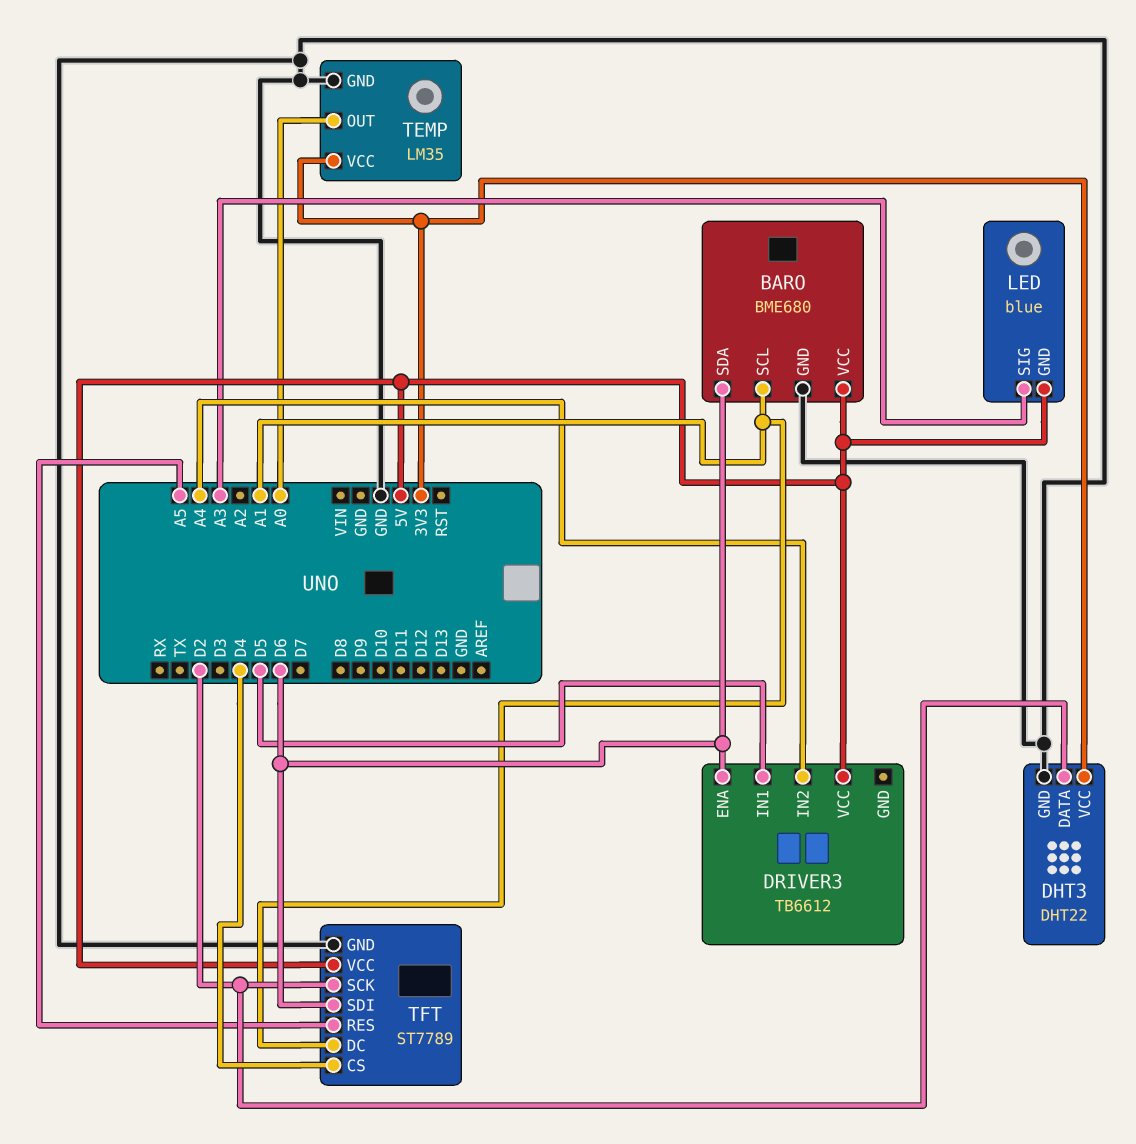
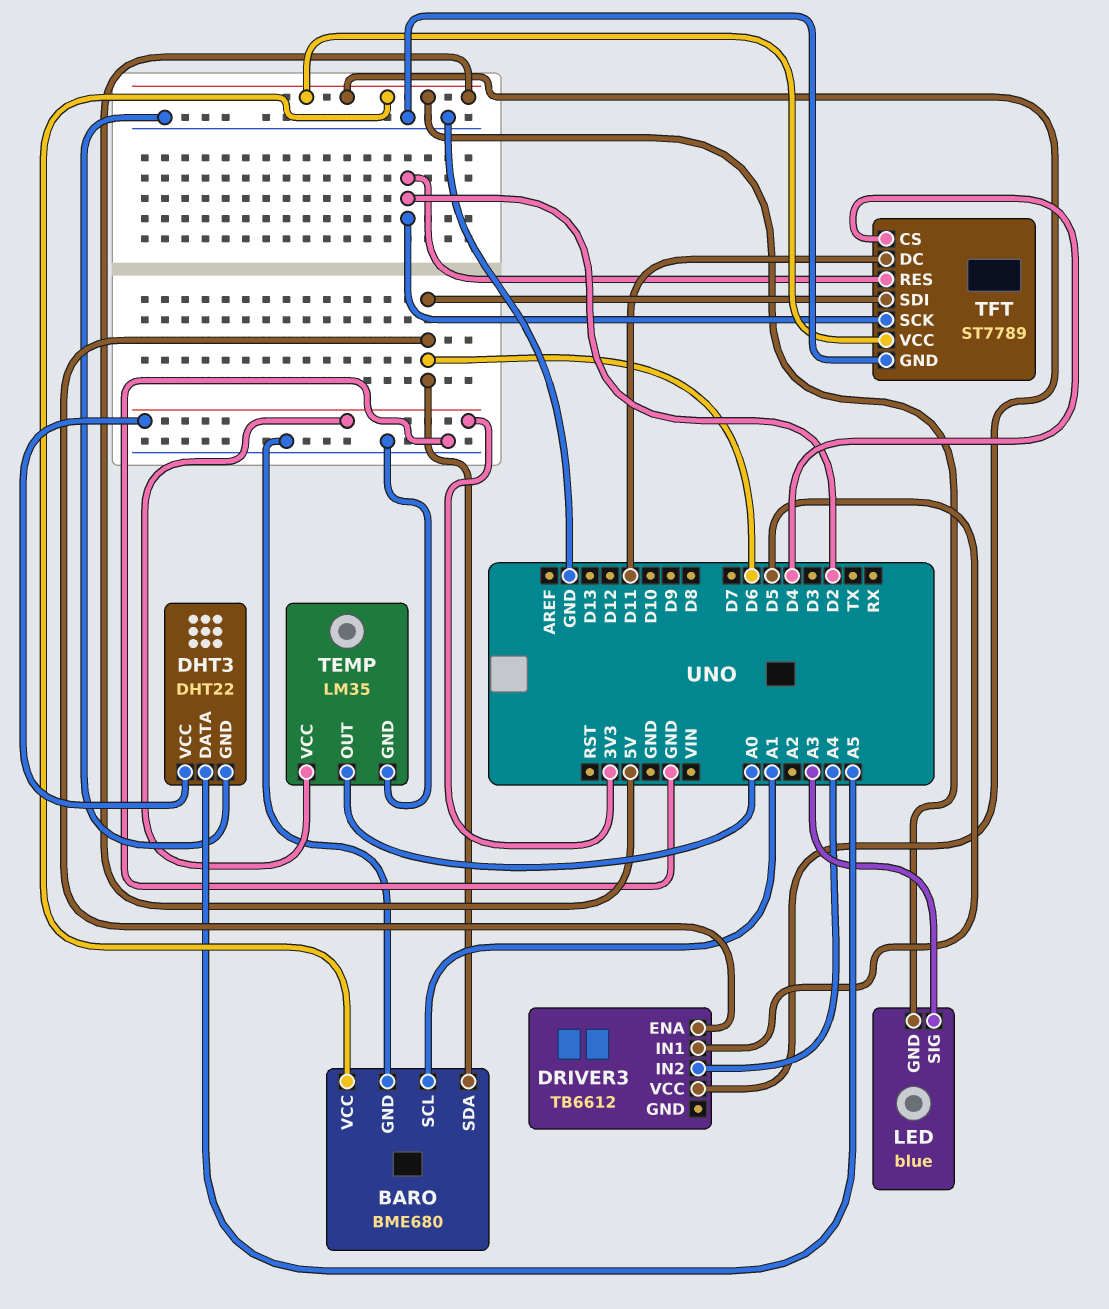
DHT3 pin DATA: D2 -> A5
TFT pin DC: A1 -> D11
TFT pin RES: A5 -> D2

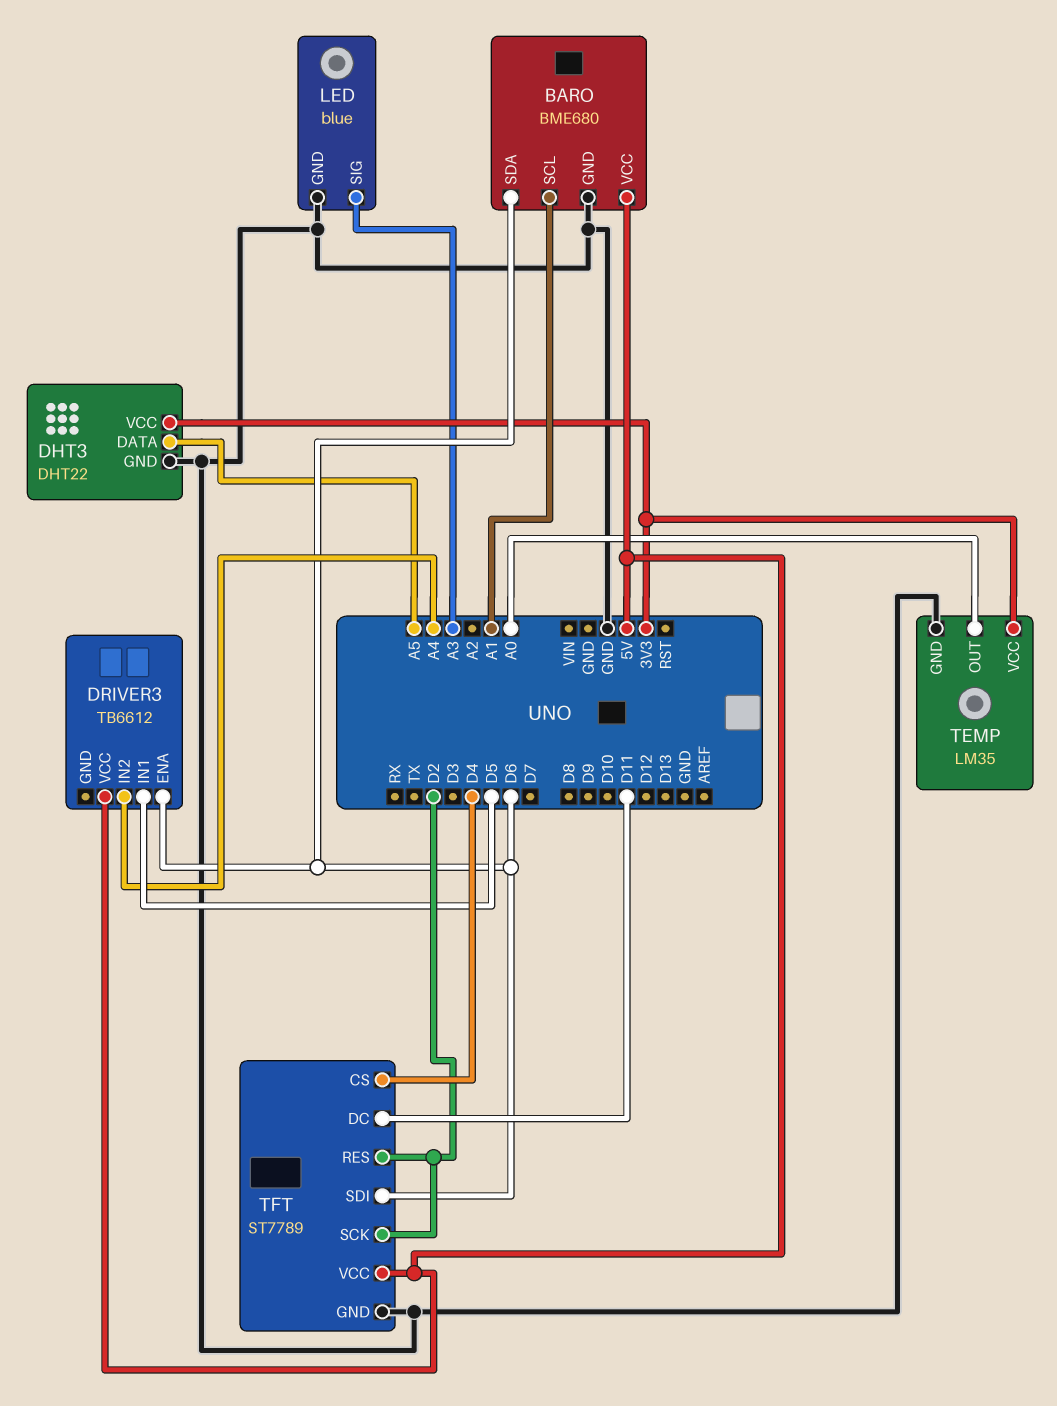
LED pin GND: 5V -> GND

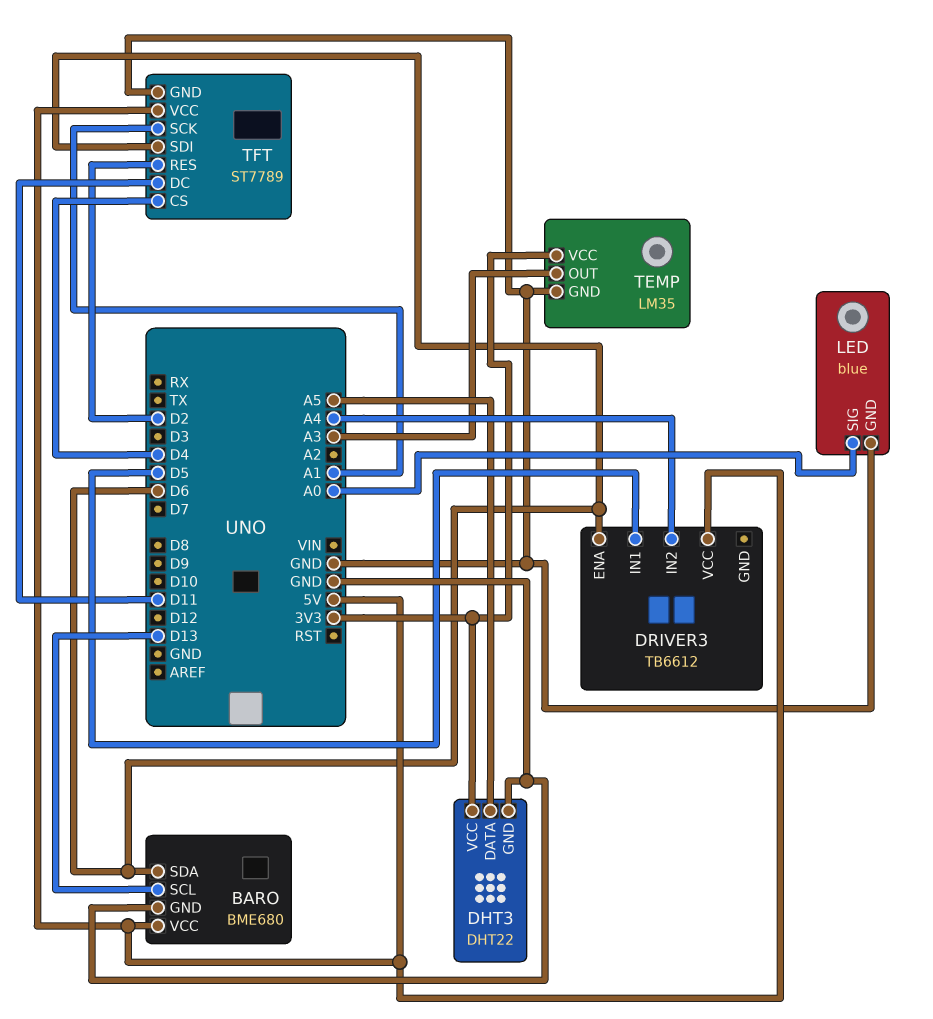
BARO pin SCL: A1 -> D13
LED pin SIG: A3 -> A0
TEMP pin OUT: A0 -> A3
TFT pin SCK: D2 -> A1

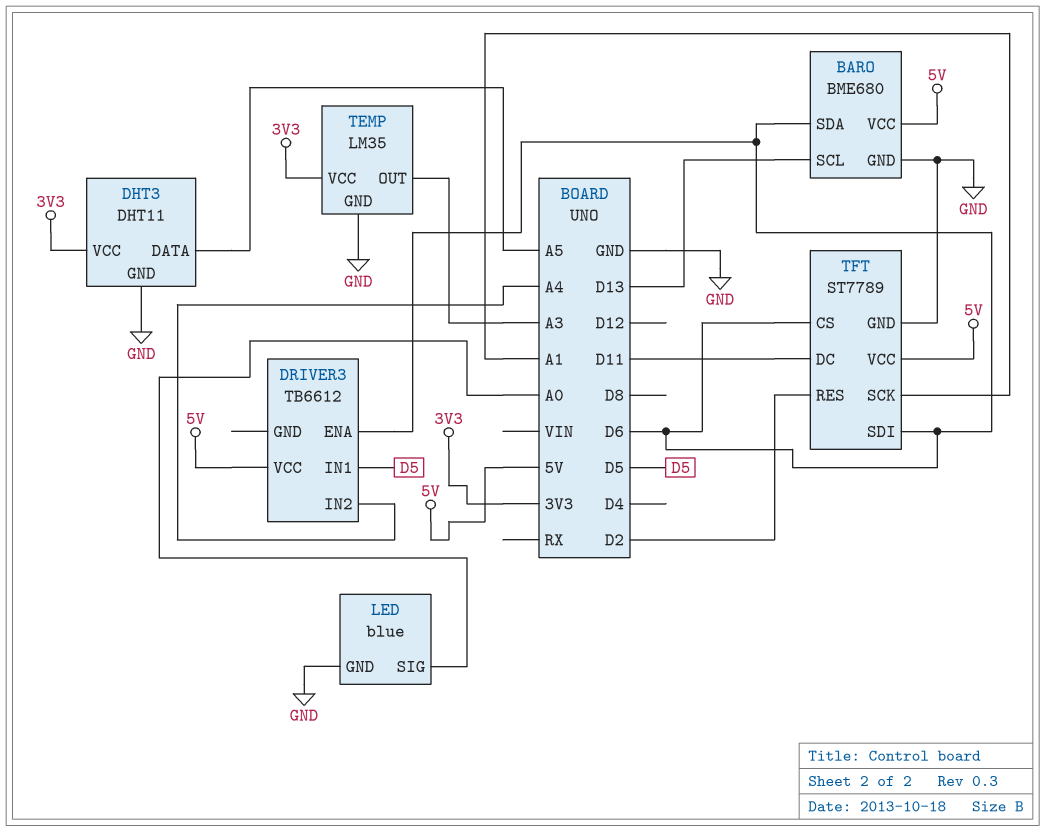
DHT3: DHT22 -> DHT11
TFT pin CS: D4 -> D6

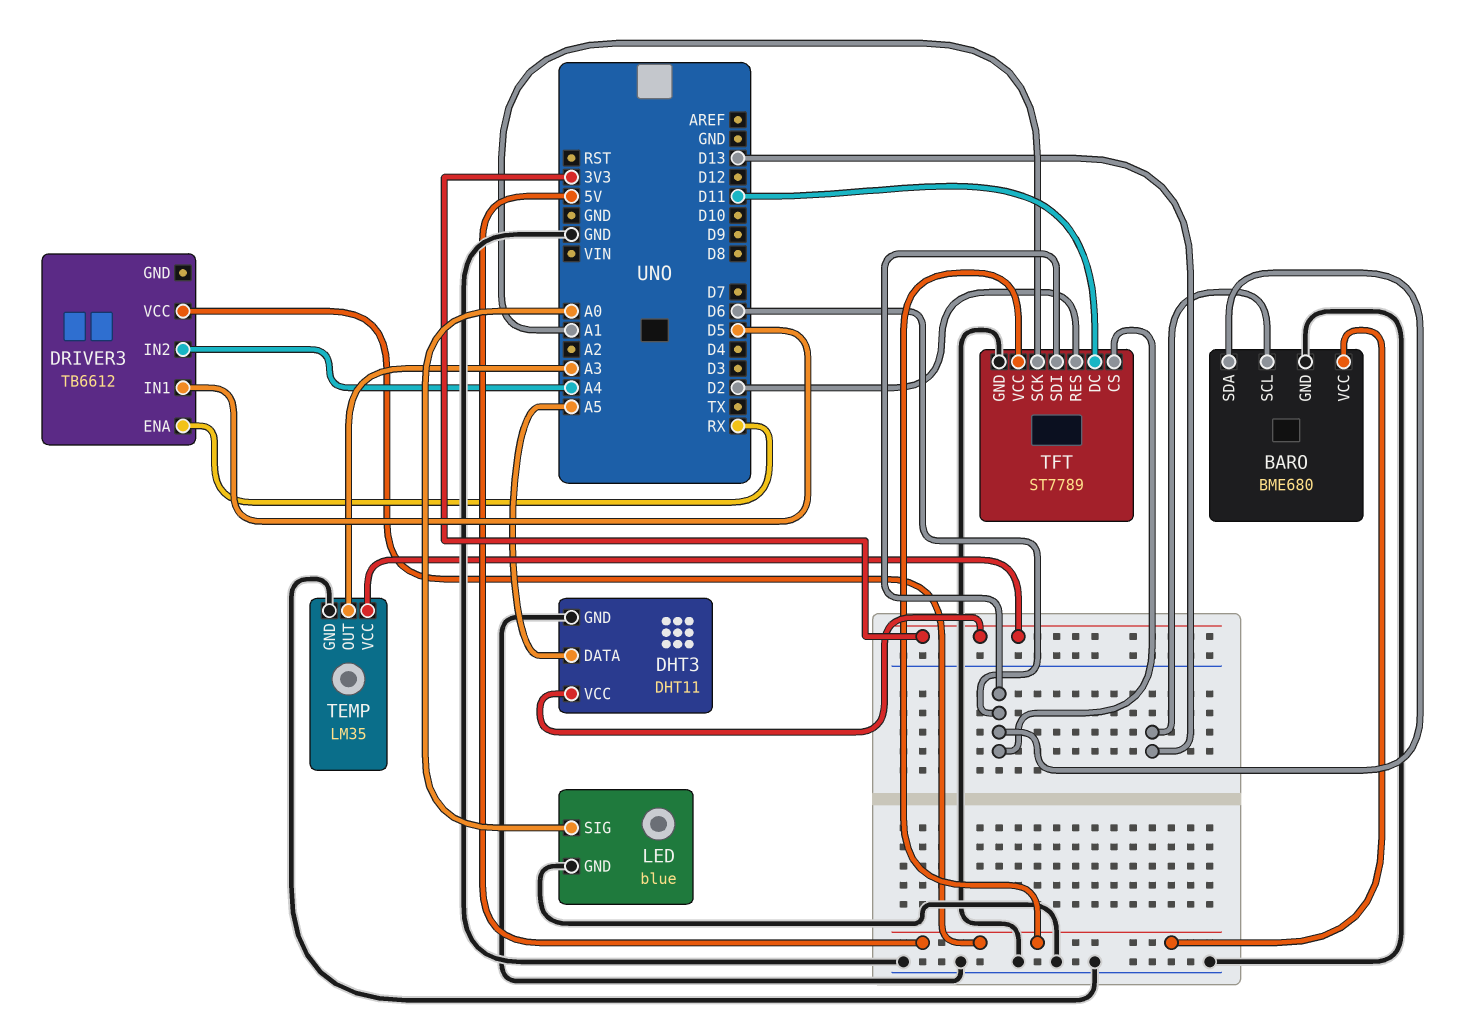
DRIVER3 pin ENA: D6 -> RX

